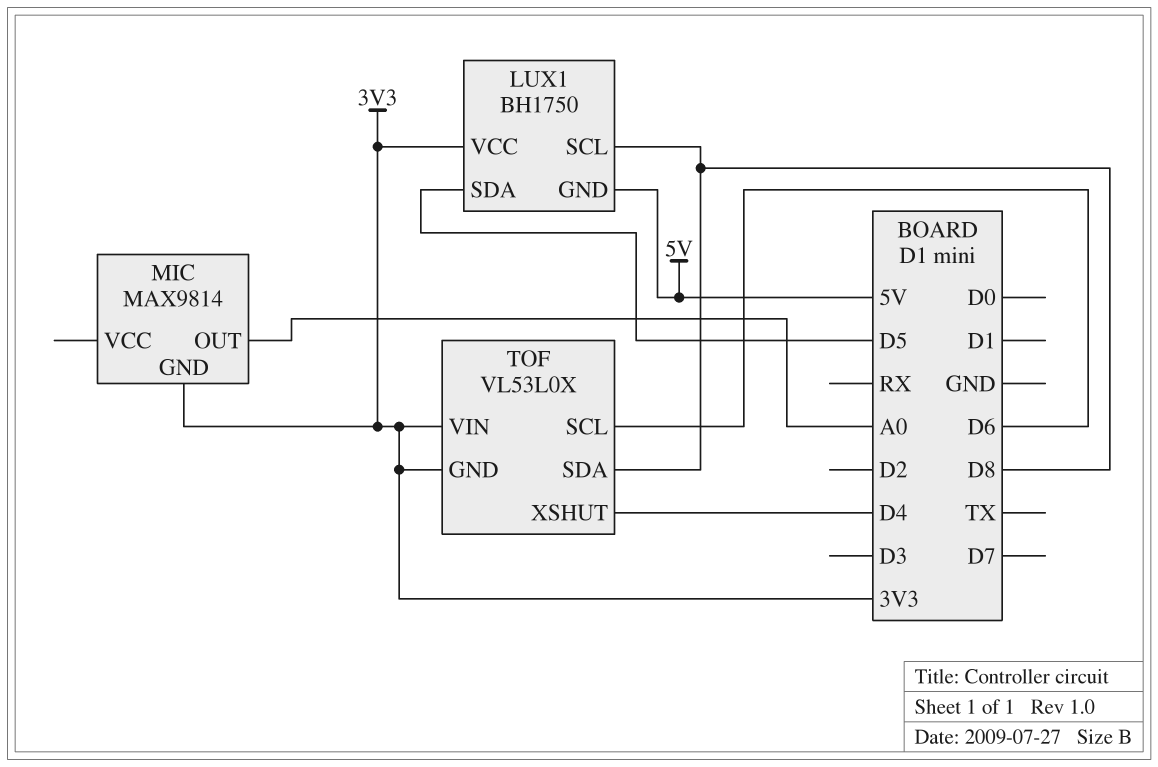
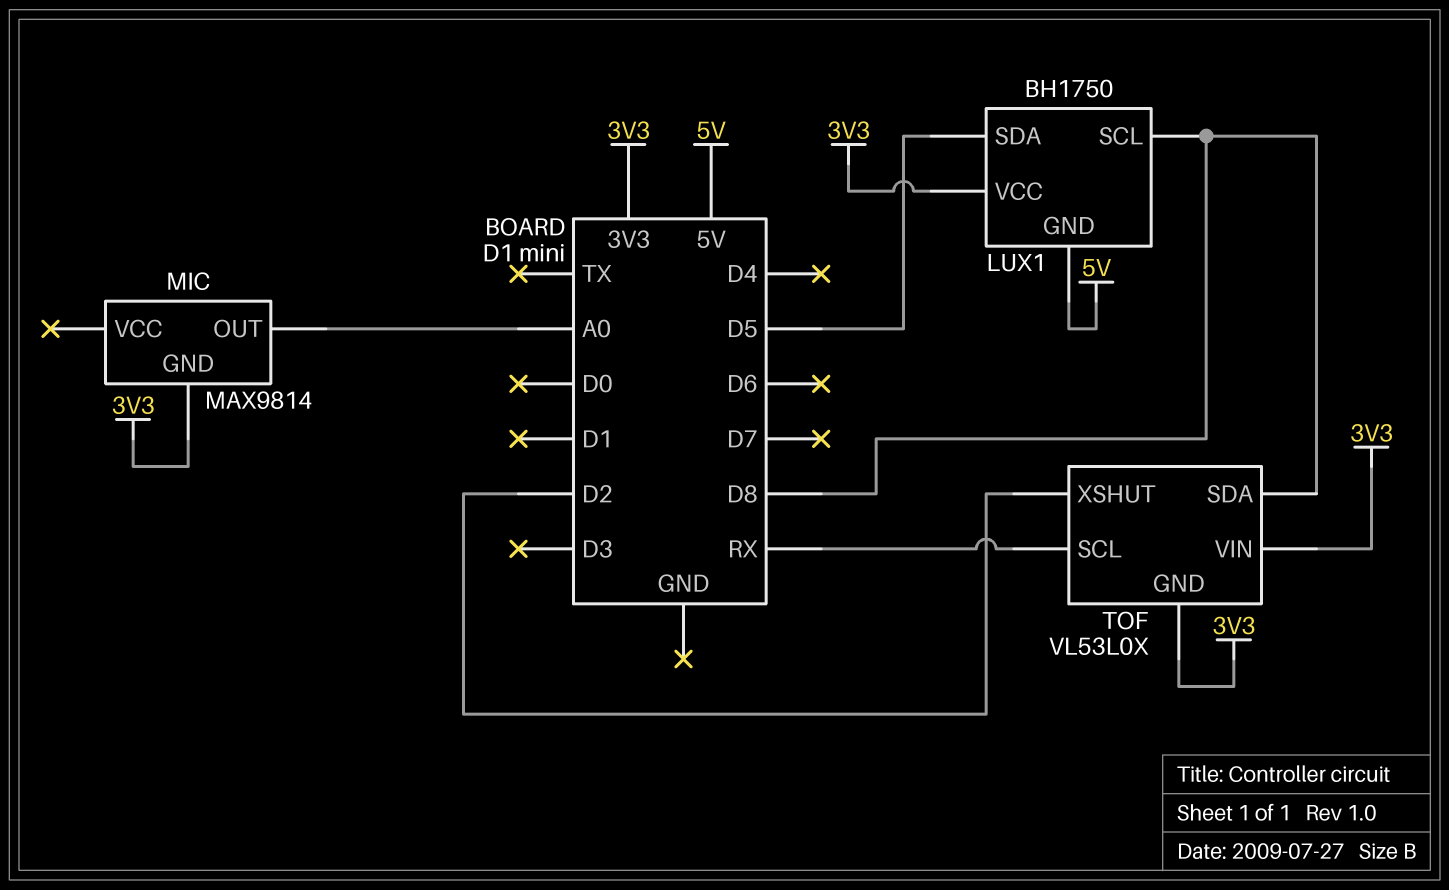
TOF pin SCL: D6 -> RX
TOF pin XSHUT: D4 -> D2

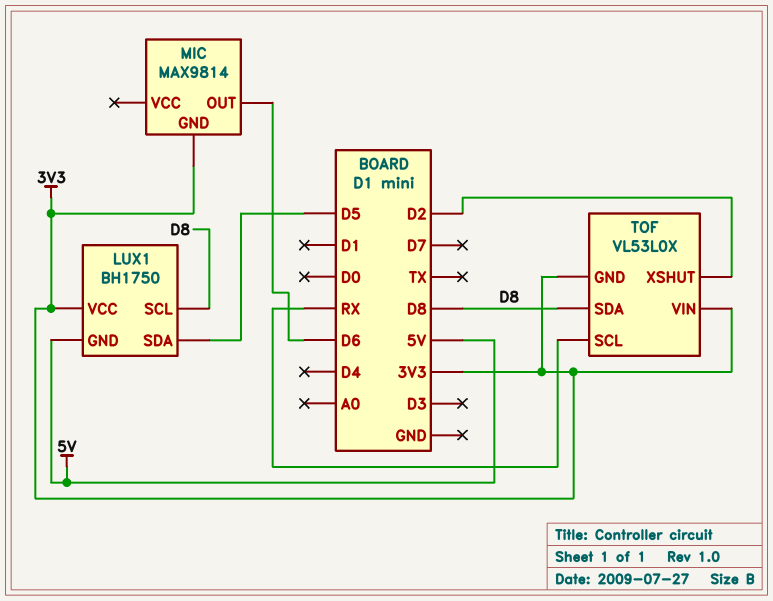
MIC pin OUT: A0 -> D6

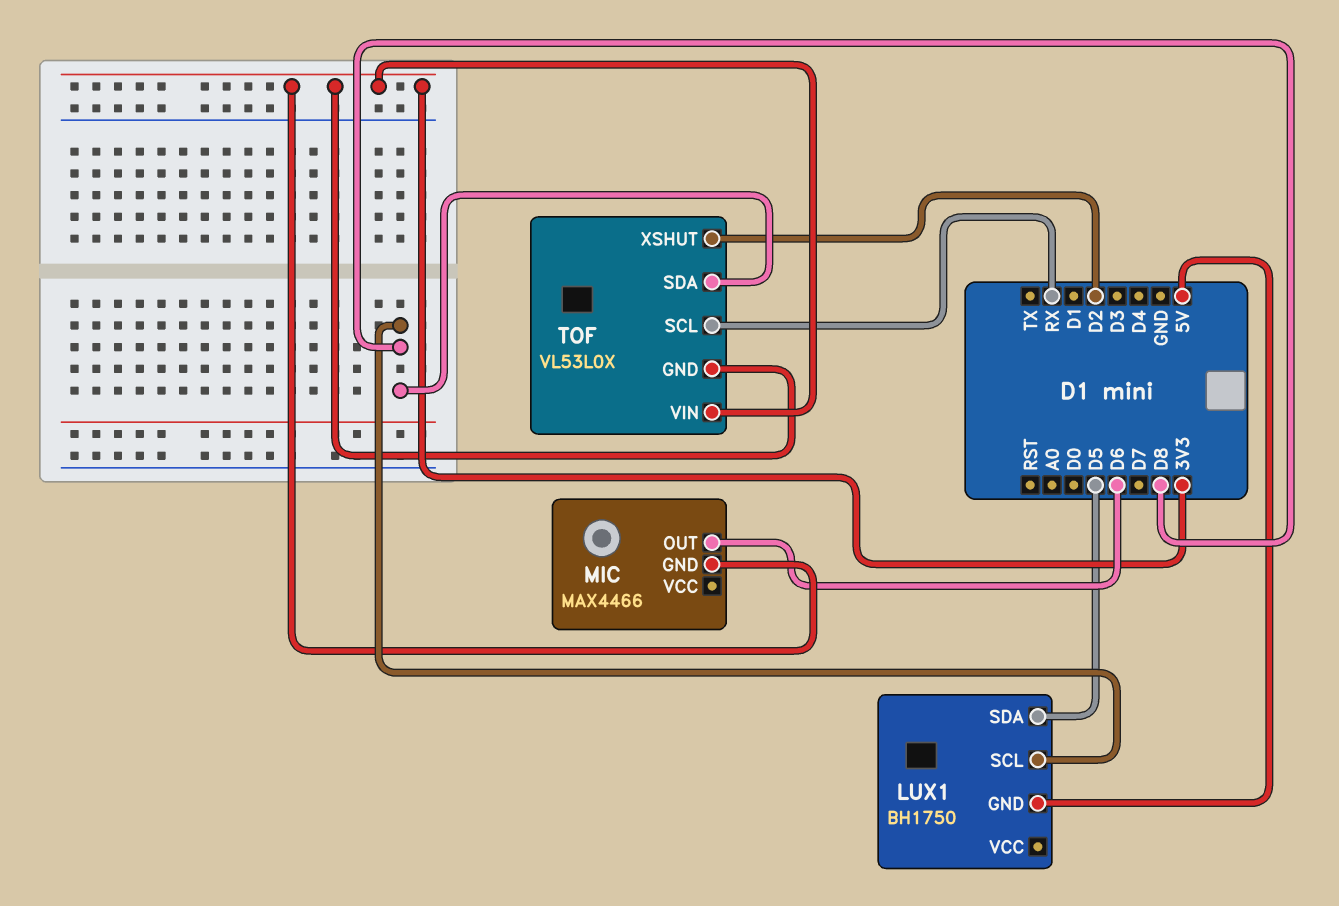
LUX1 pin VCC: 3V3 -> none
MIC: MAX9814 -> MAX4466

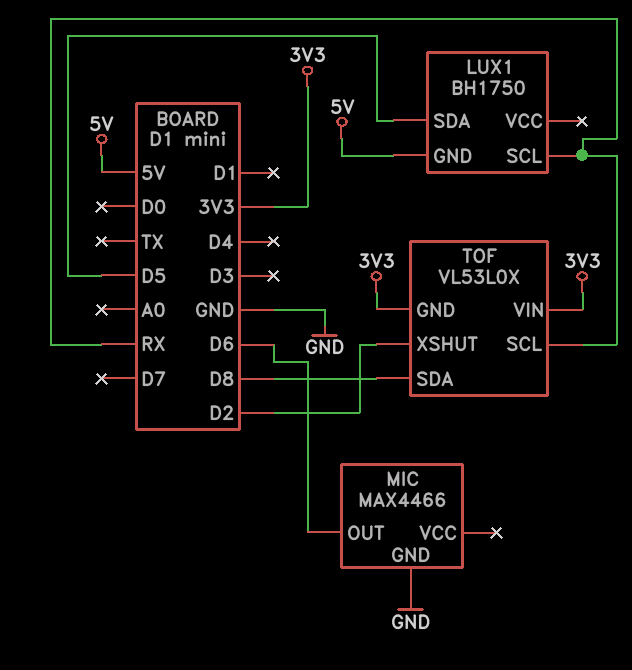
LUX1 pin SCL: D8 -> RX
MIC pin GND: 3V3 -> GND

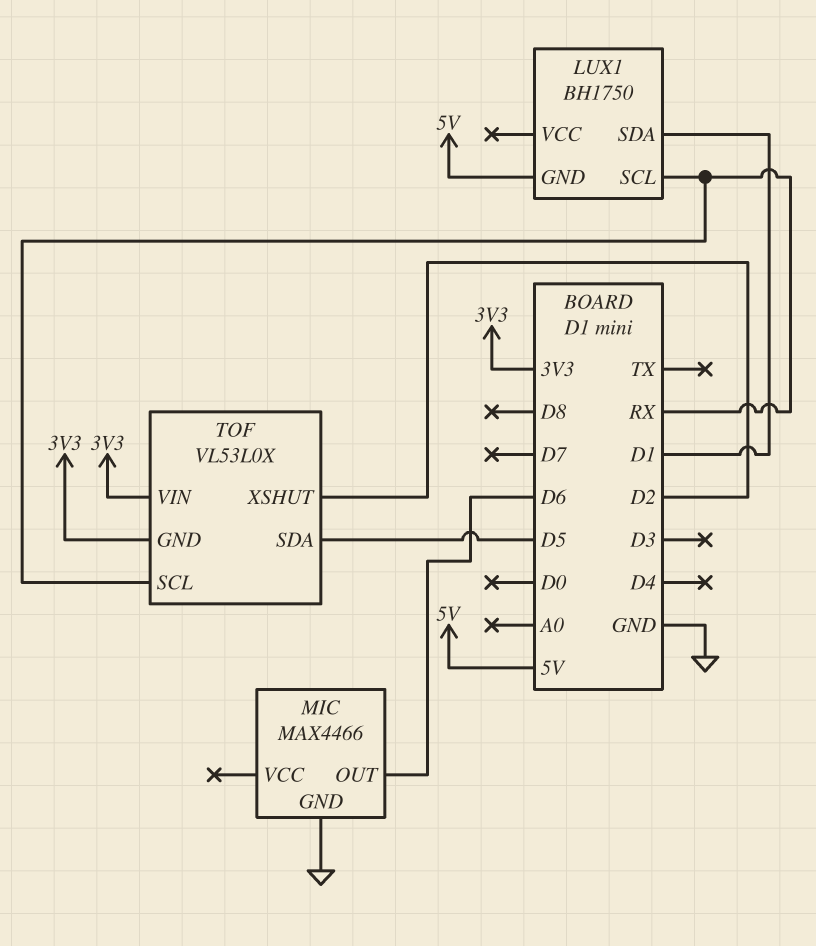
LUX1 pin SDA: D5 -> D1
TOF pin SDA: D8 -> D5

